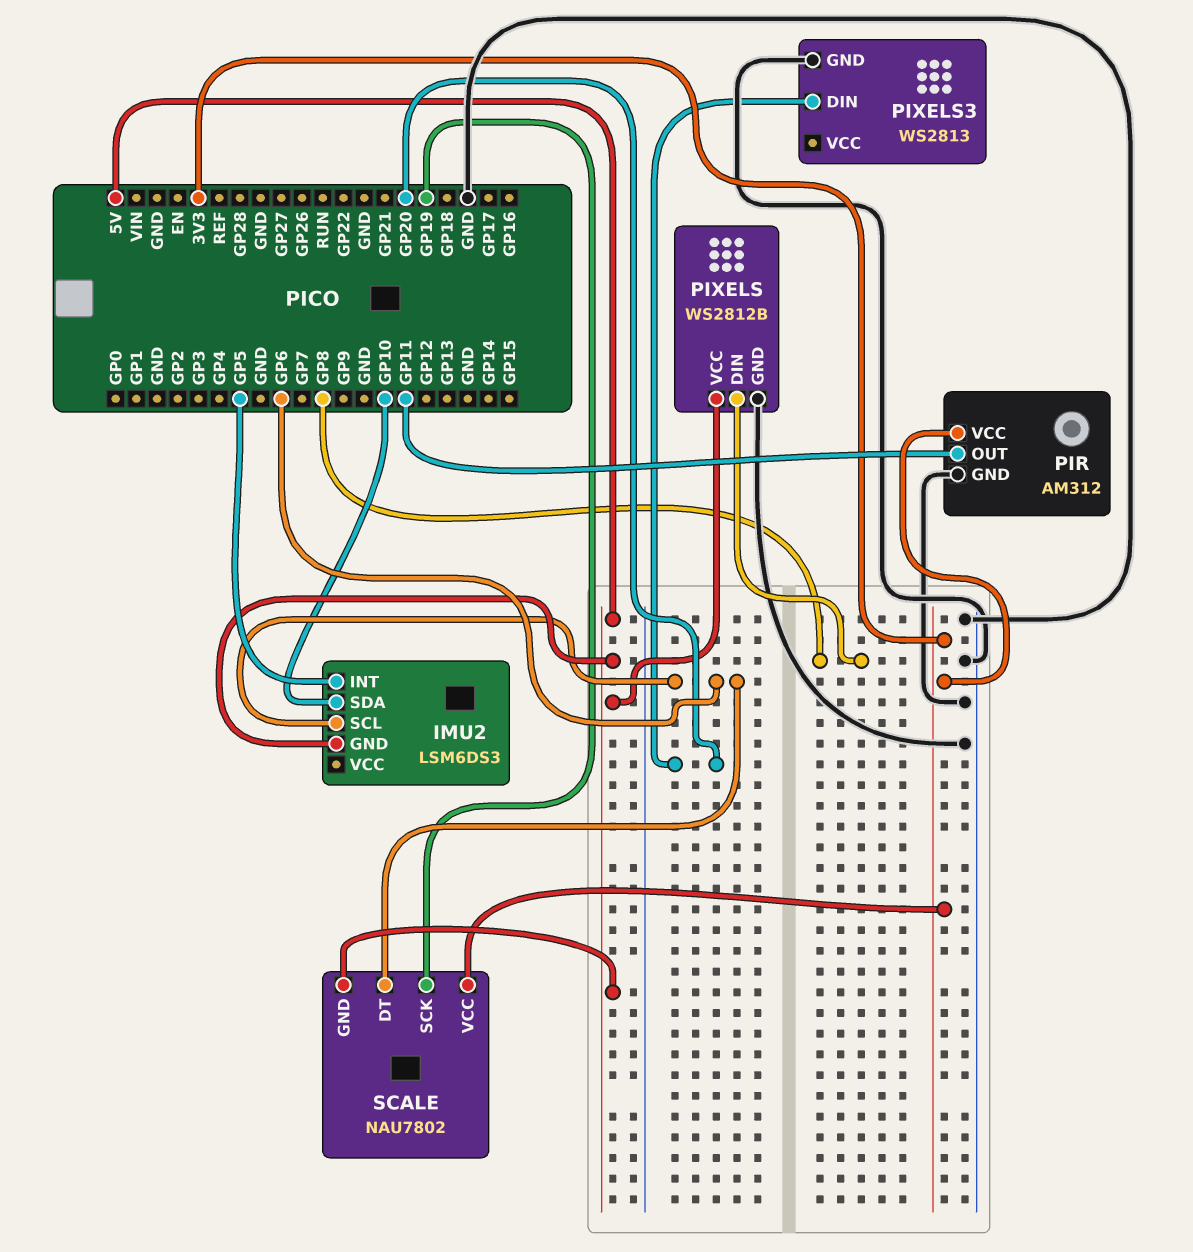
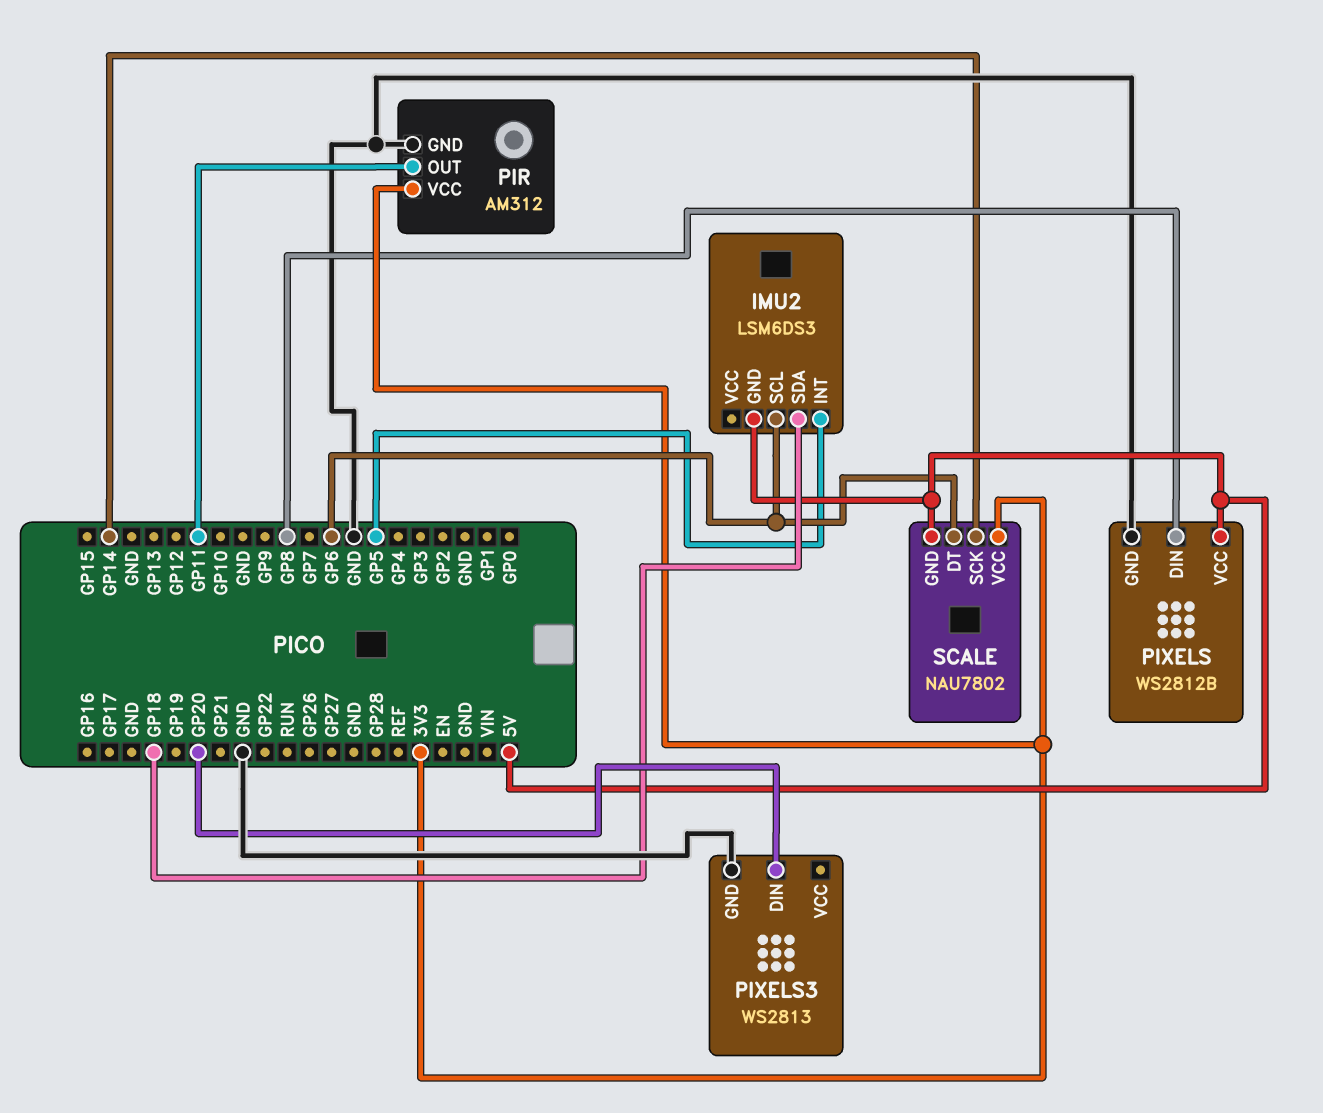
IMU2 pin SDA: GP10 -> GP18
SCALE pin SCK: GP19 -> GP14

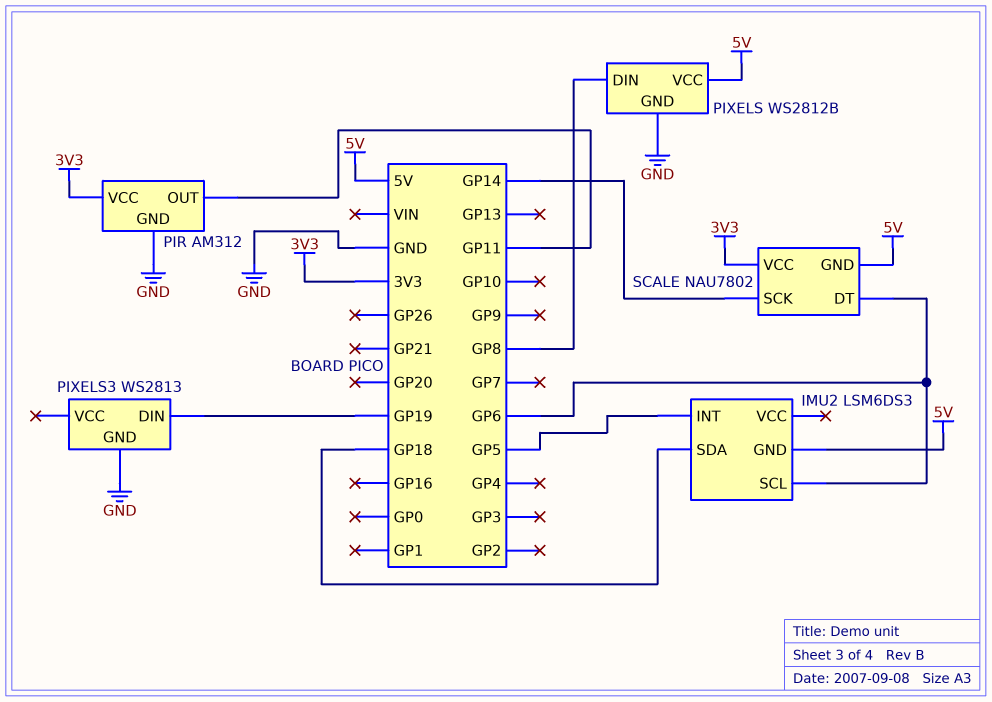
PIXELS3 pin DIN: GP20 -> GP19

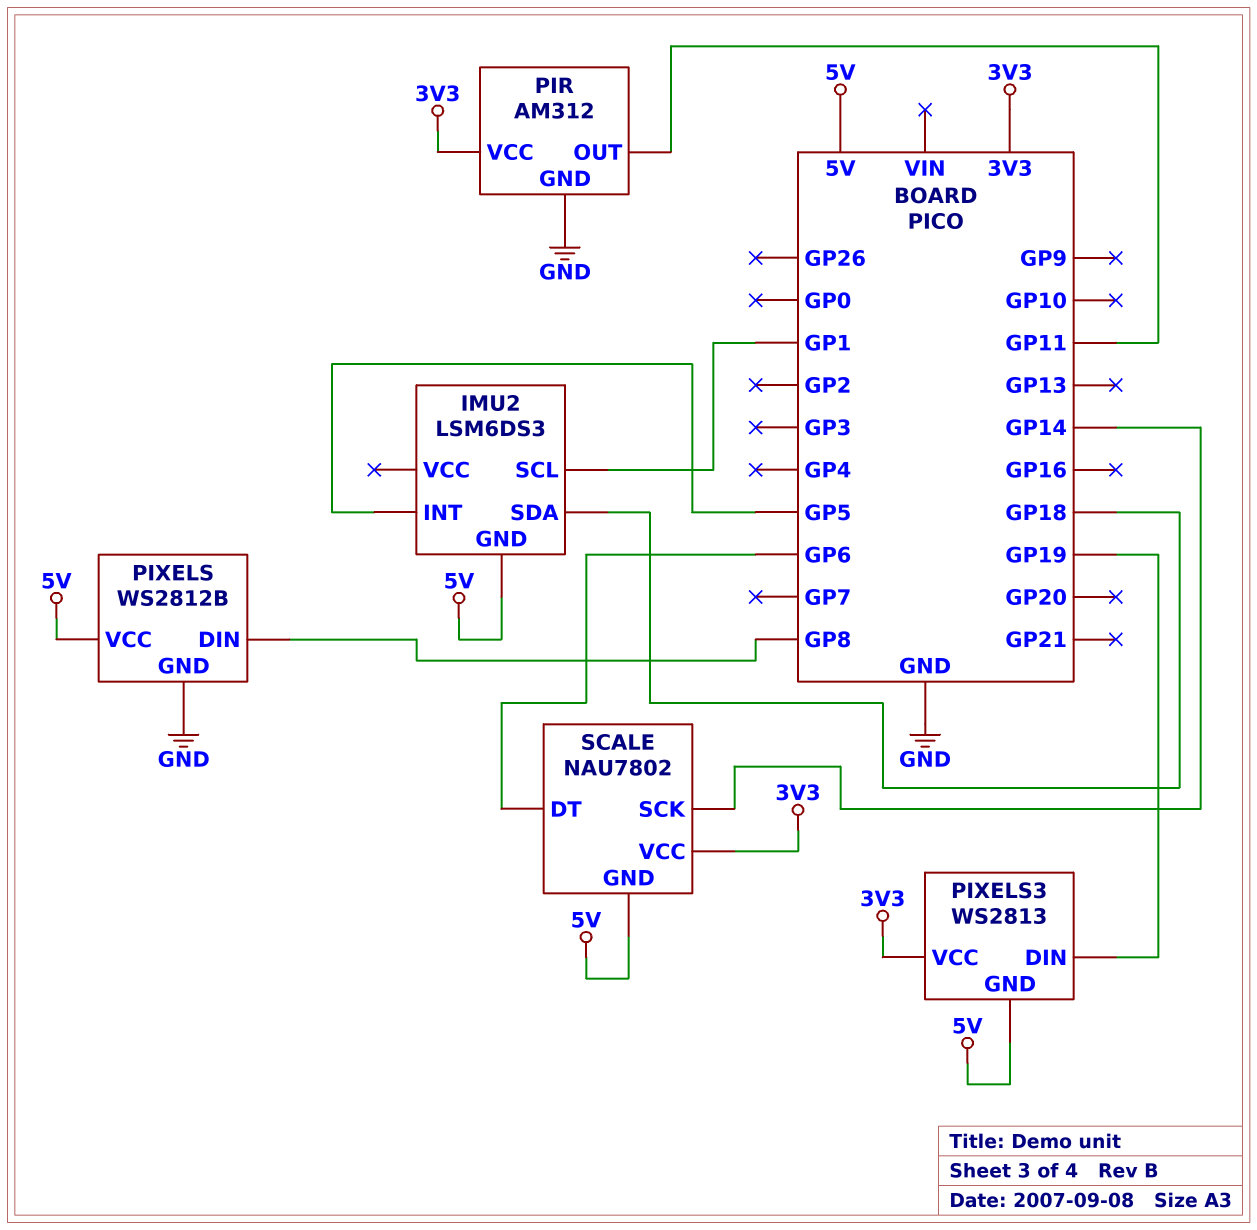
IMU2 pin SCL: GP6 -> GP1
PIXELS3 pin GND: GND -> 5V
PIXELS3 pin VCC: none -> 3V3

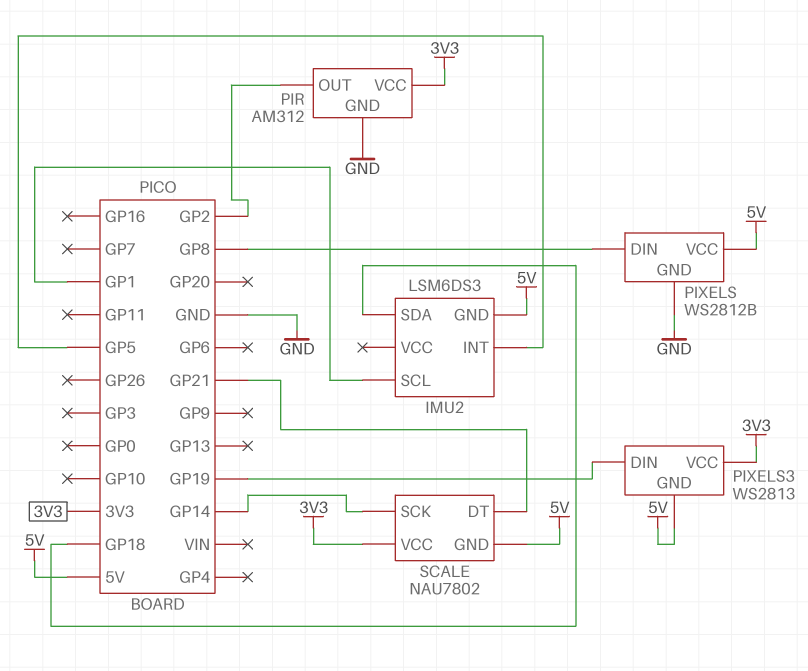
PIR pin OUT: GP11 -> GP2
SCALE pin DT: GP6 -> GP21

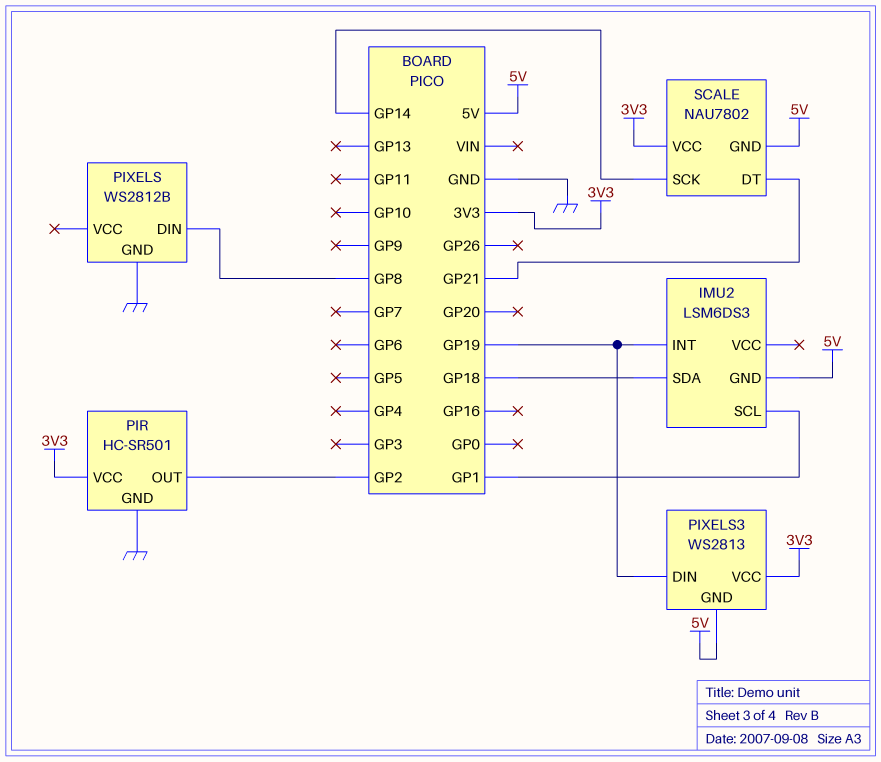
IMU2 pin INT: GP5 -> GP19
PIR: AM312 -> HC-SR501
PIXELS pin VCC: 5V -> none

